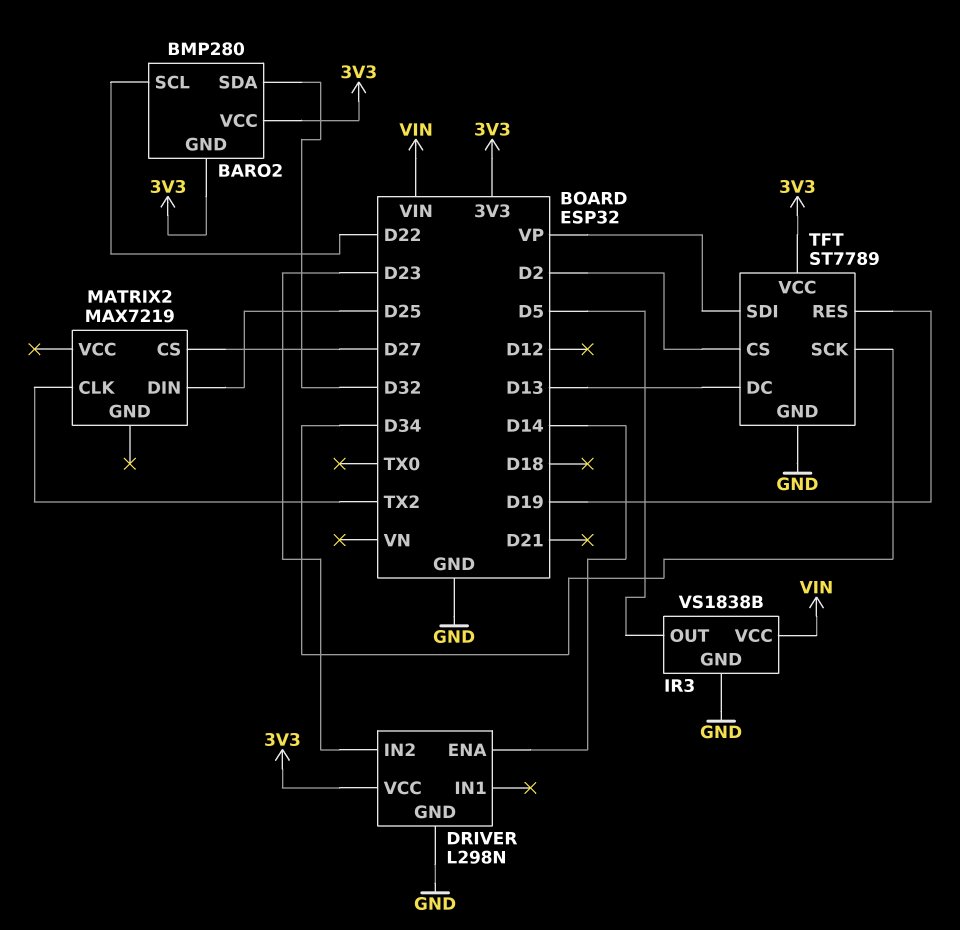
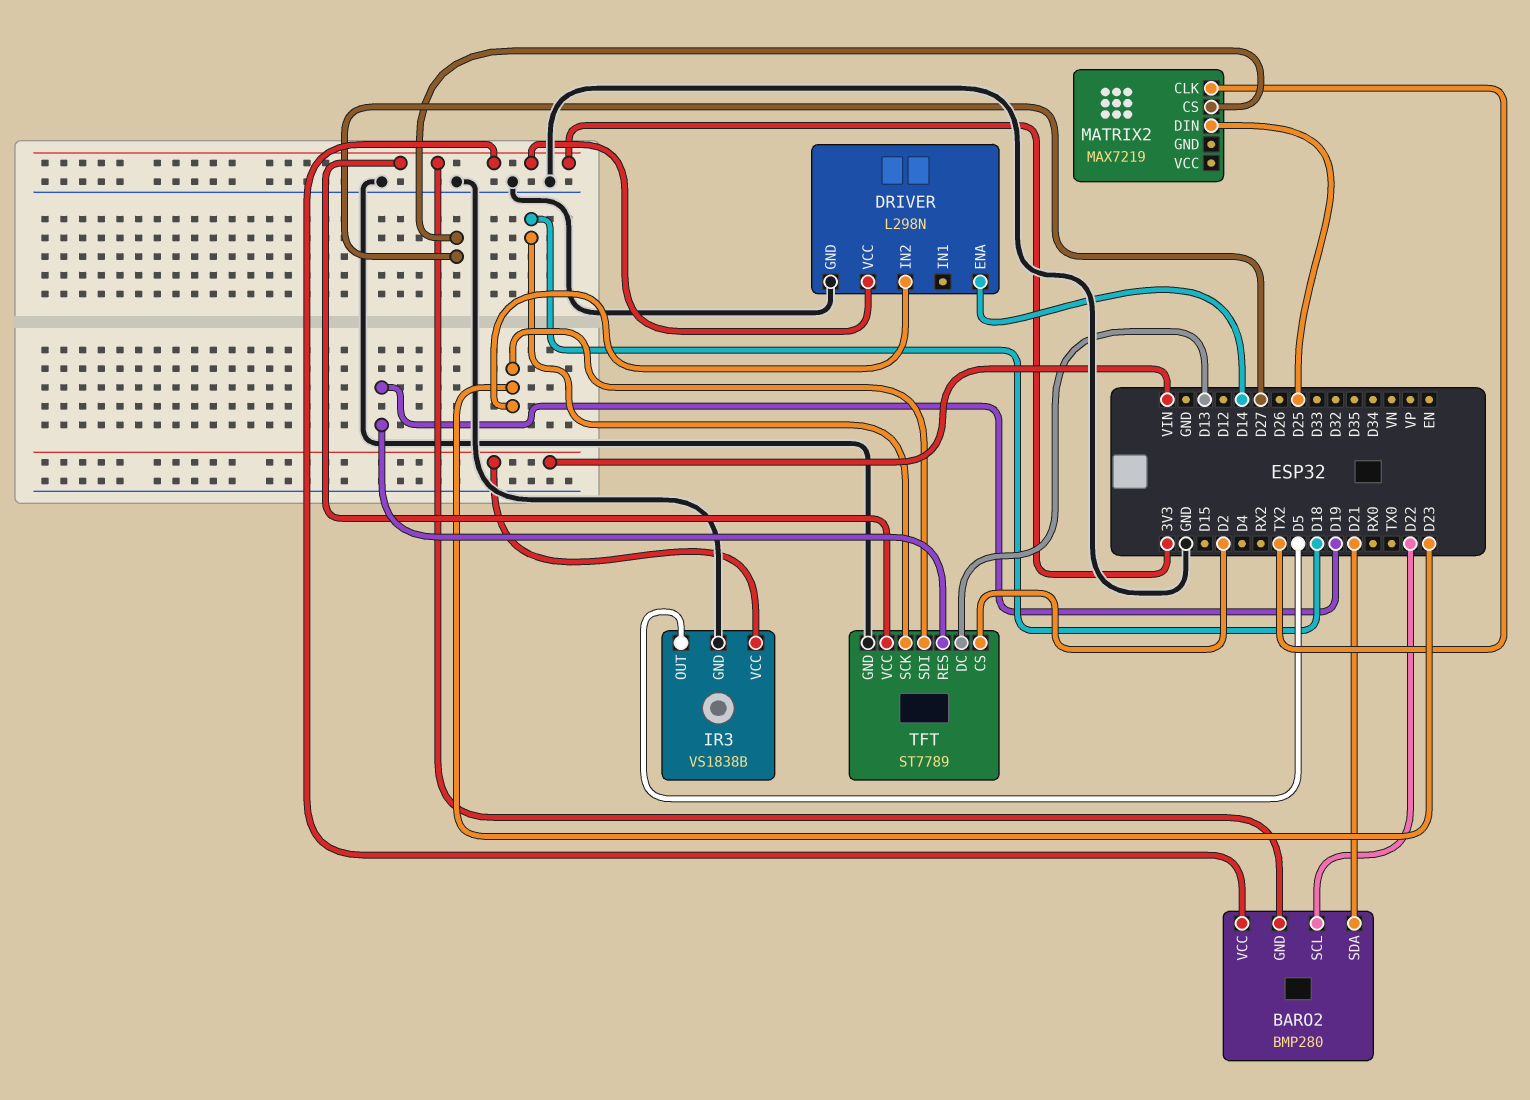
BARO2 pin SDA: D32 -> D21
TFT pin SCK: D34 -> D18
TFT pin SDI: VP -> D23

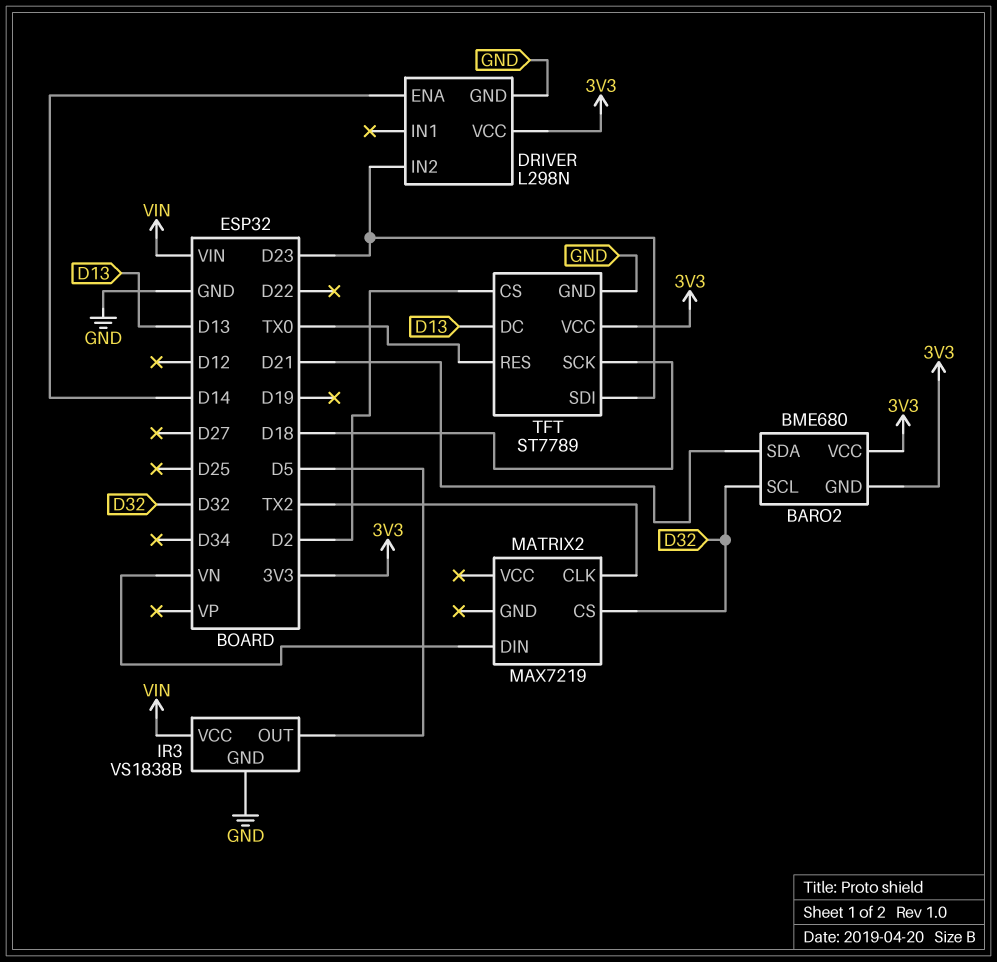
BARO2: BMP280 -> BME680
BARO2 pin SCL: D22 -> D32
MATRIX2 pin CS: D27 -> D32
MATRIX2 pin DIN: D25 -> VN
TFT pin RES: D19 -> TX0

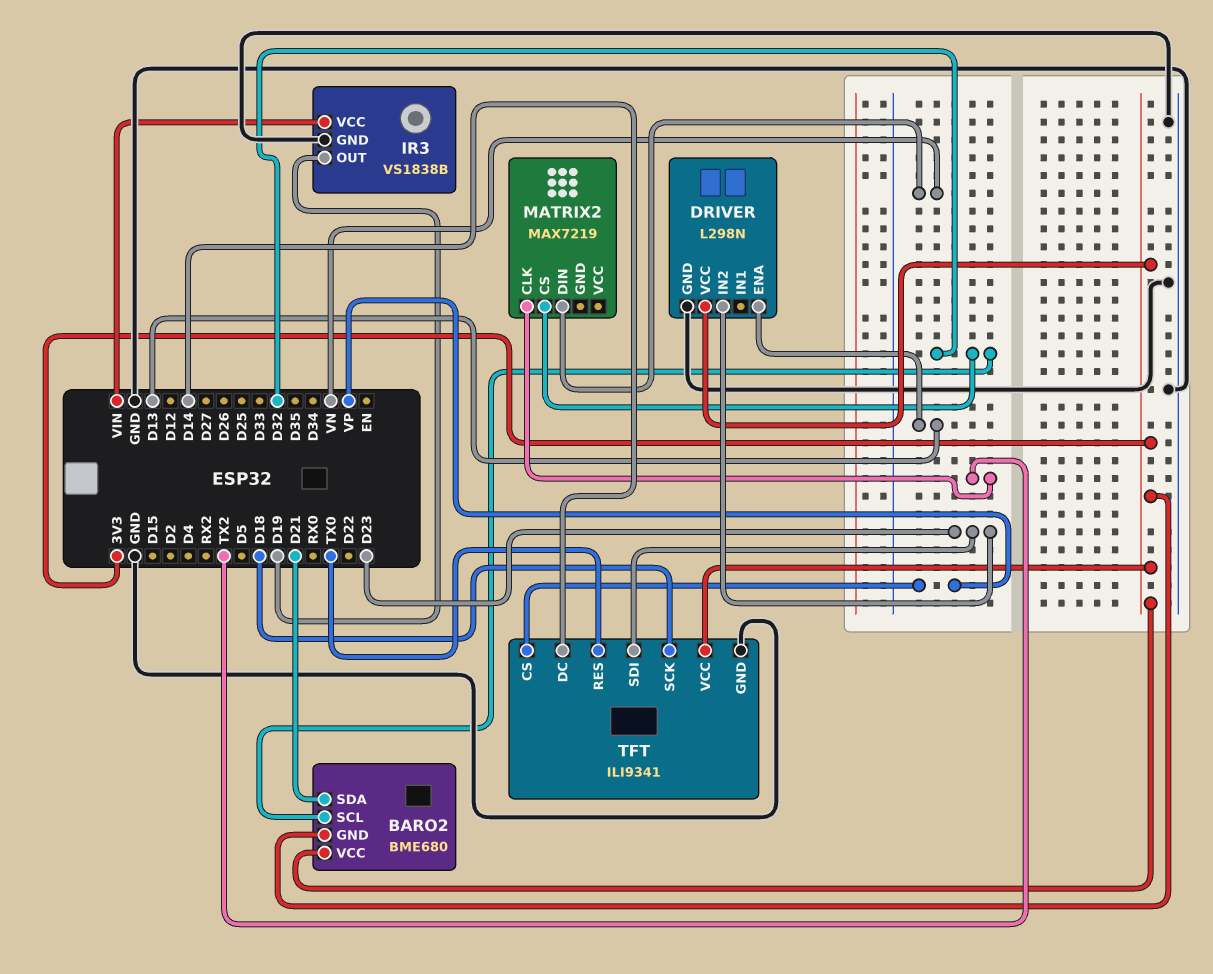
DRIVER pin ENA: D14 -> D13
IR3 pin OUT: D5 -> D19
TFT: ST7789 -> ILI9341
TFT pin CS: D2 -> VP
TFT pin DC: D13 -> D14

